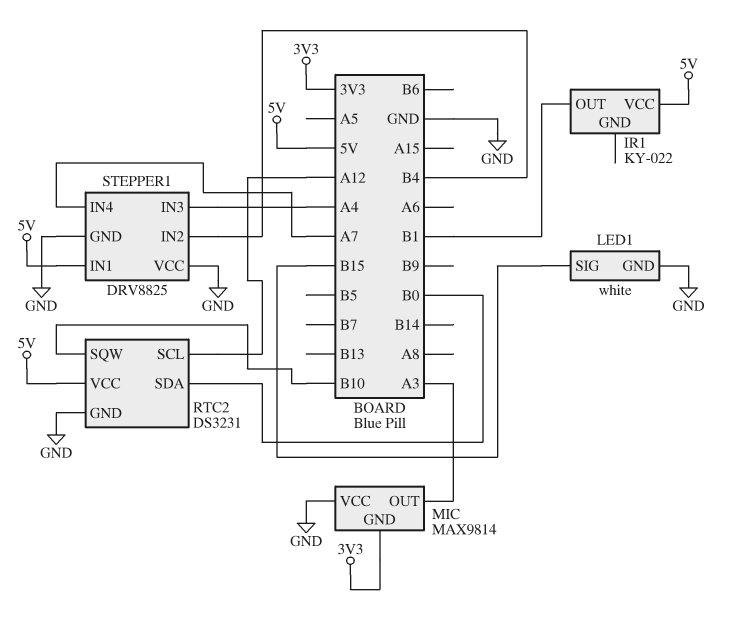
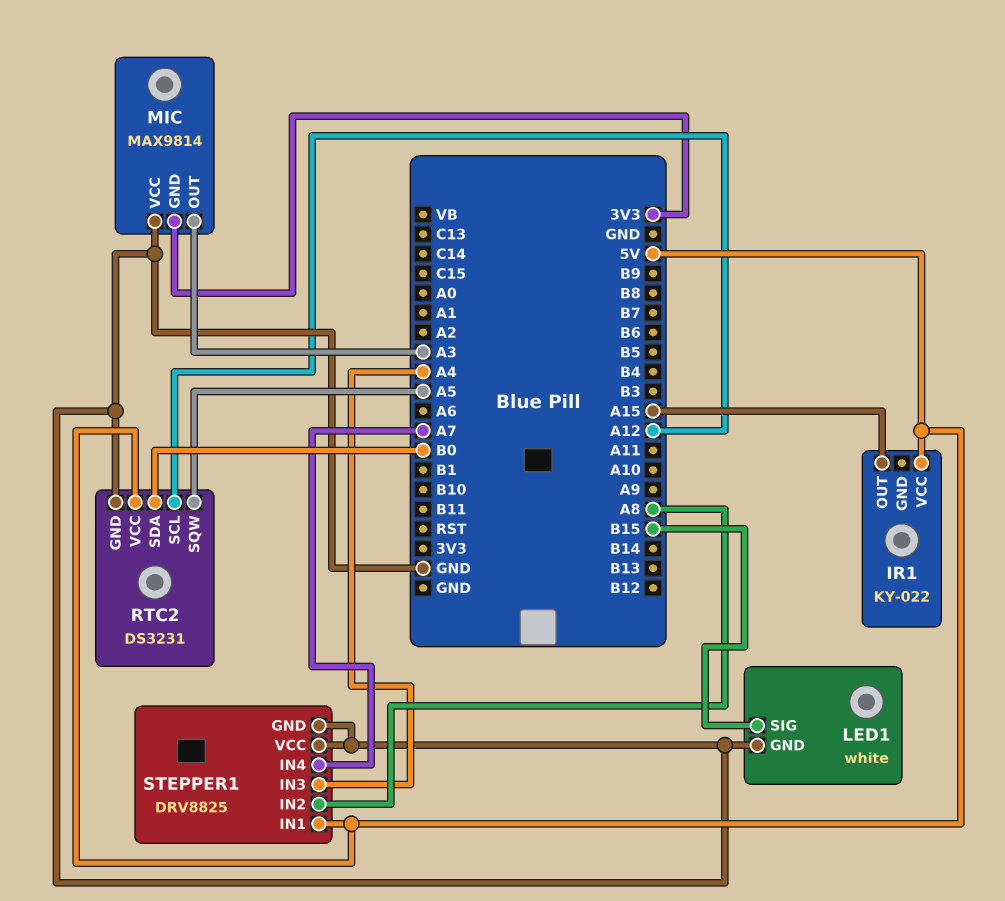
IR1 pin OUT: B1 -> A15
RTC2 pin SQW: B10 -> A5
STEPPER1 pin IN2: B4 -> A8

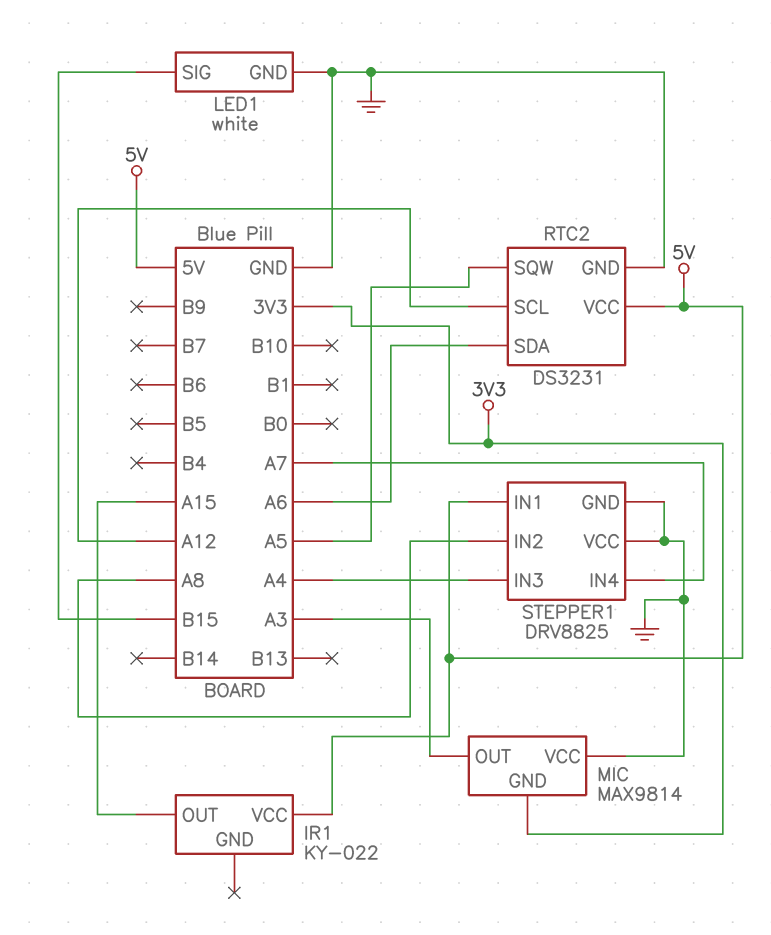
RTC2 pin SDA: B0 -> A6

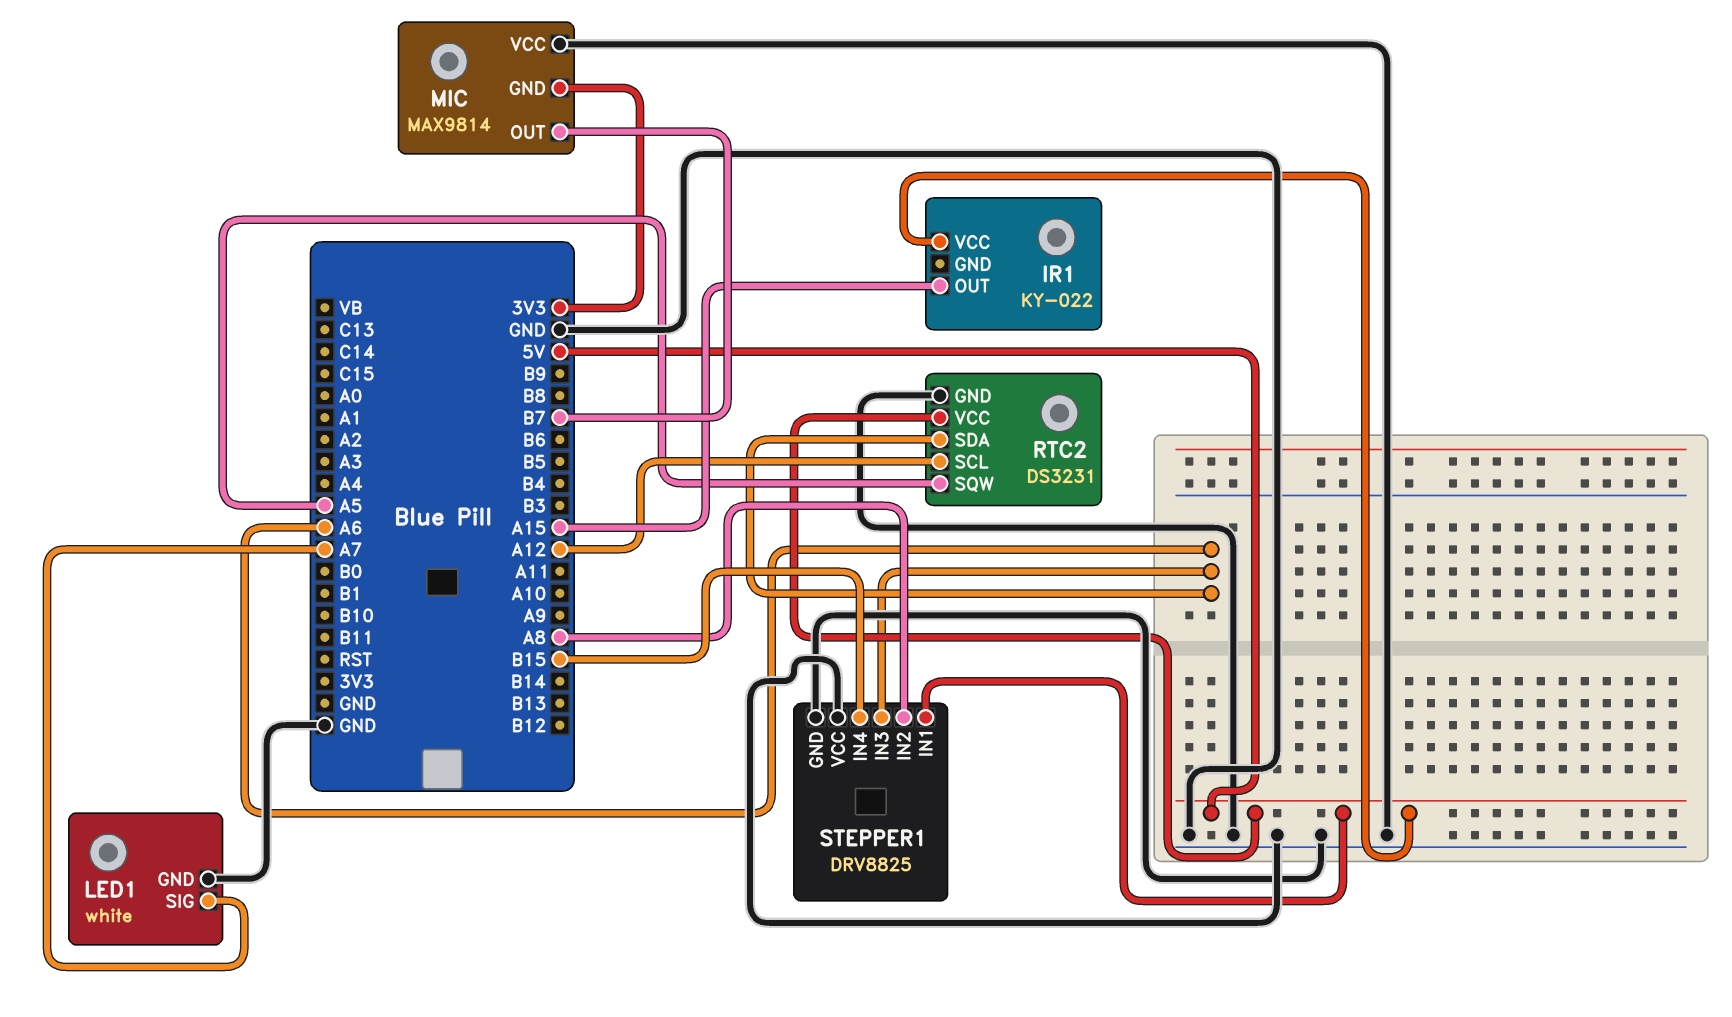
LED1 pin SIG: B15 -> A7
MIC pin OUT: A3 -> B7
STEPPER1 pin IN3: A4 -> A6
STEPPER1 pin IN4: A7 -> B15

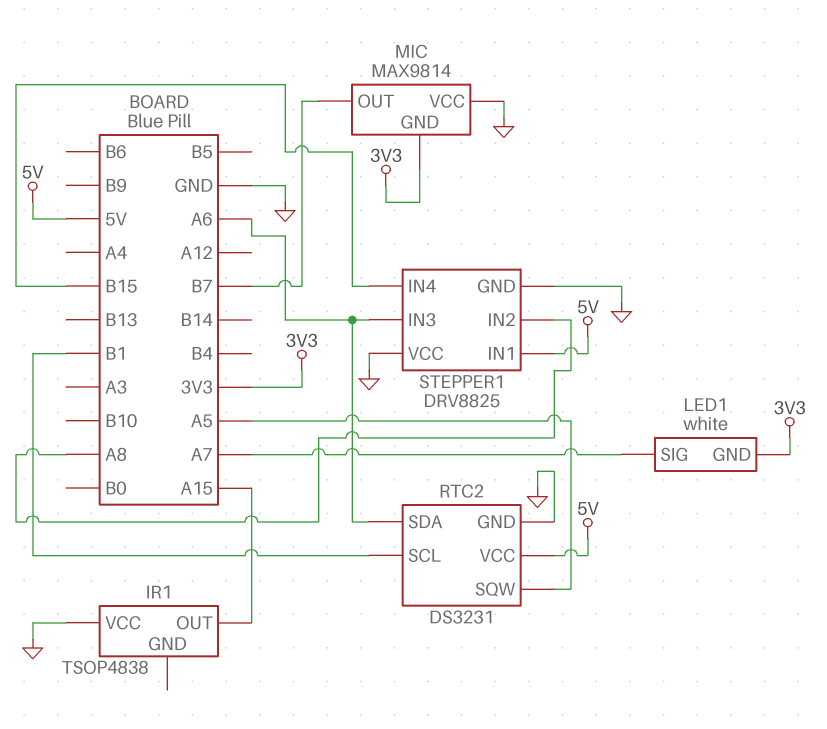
IR1: KY-022 -> TSOP4838
IR1 pin VCC: 5V -> GND
LED1 pin GND: GND -> 3V3
RTC2 pin SCL: A12 -> B1

